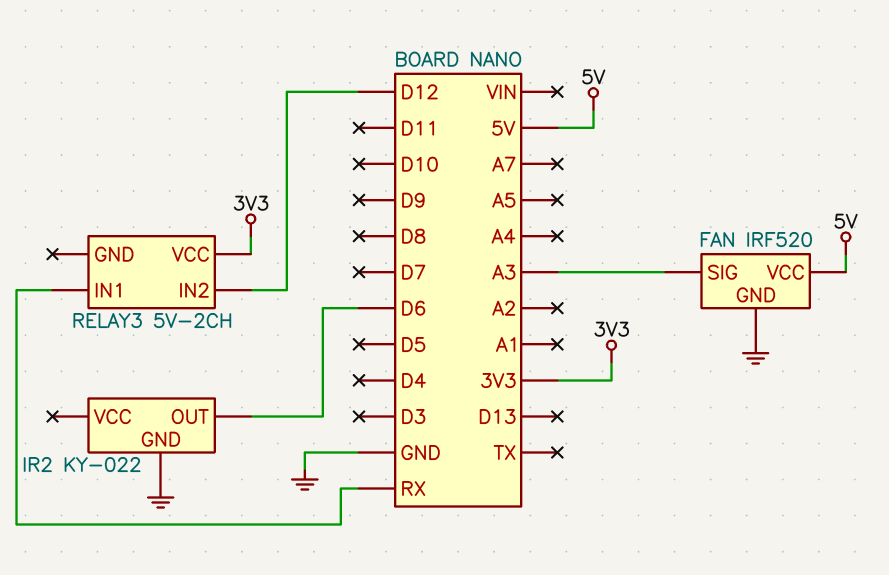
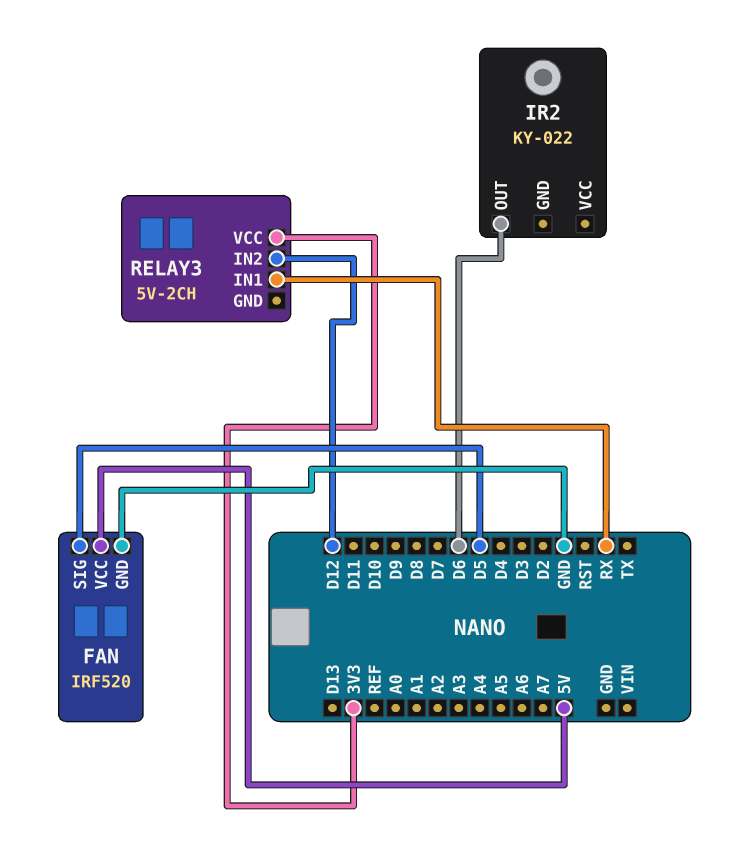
FAN pin SIG: A3 -> D5
IR2 pin GND: GND -> none

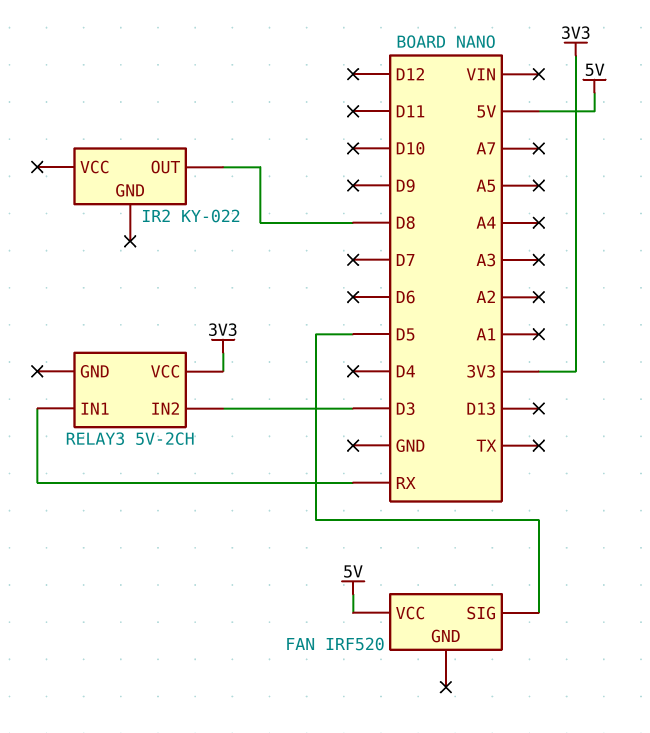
FAN pin GND: GND -> none
IR2 pin OUT: D6 -> D8
RELAY3 pin IN2: D12 -> D3

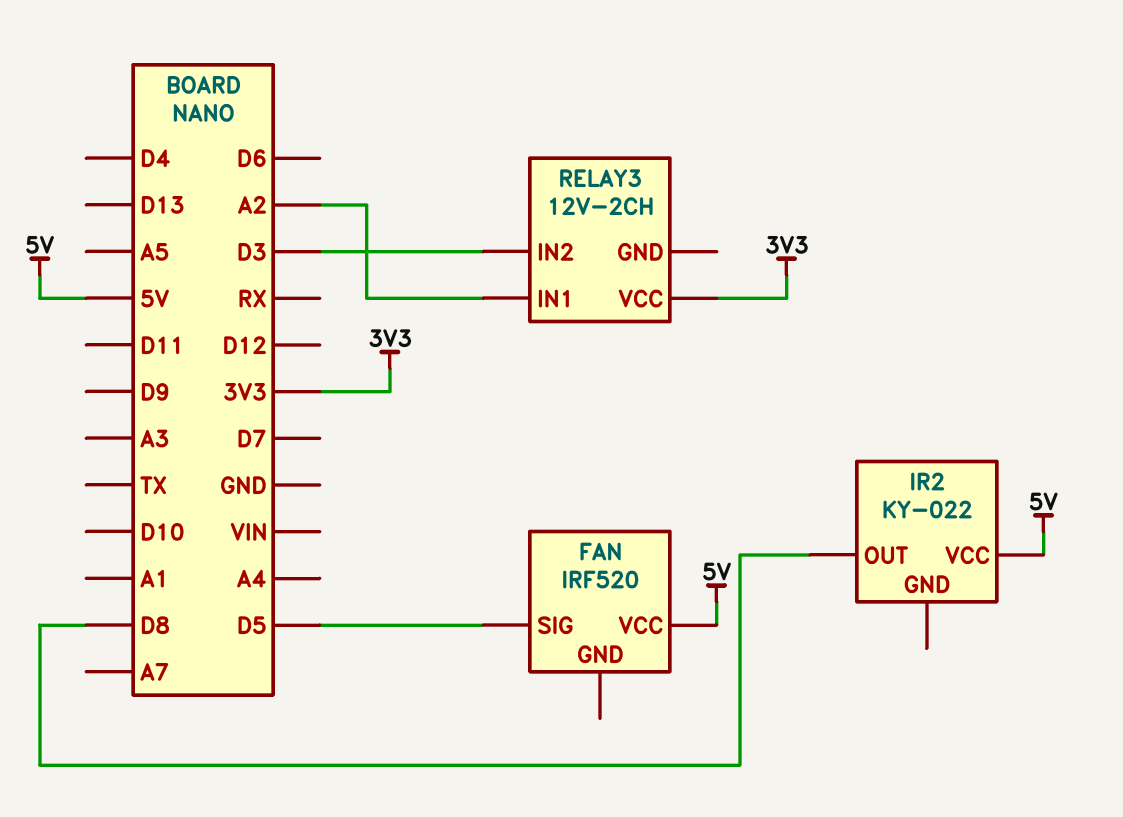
IR2 pin VCC: none -> 5V
RELAY3: 5V-2CH -> 12V-2CH
RELAY3 pin IN1: RX -> A2

